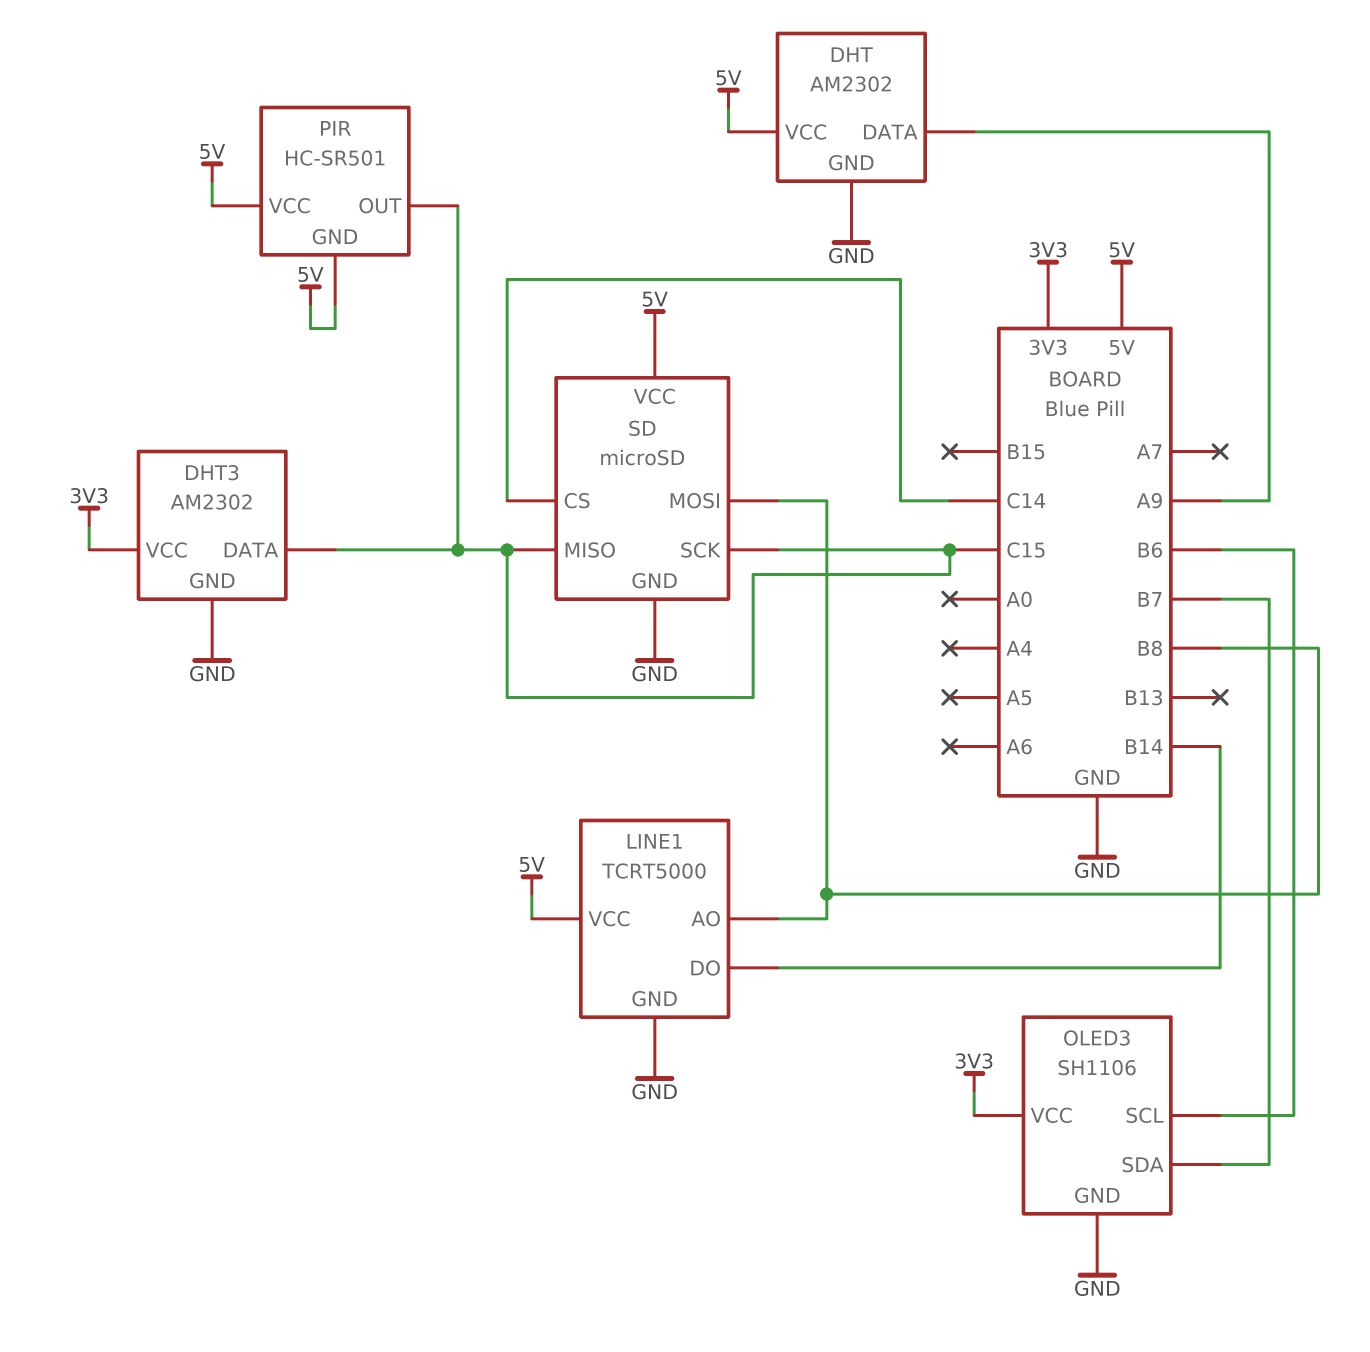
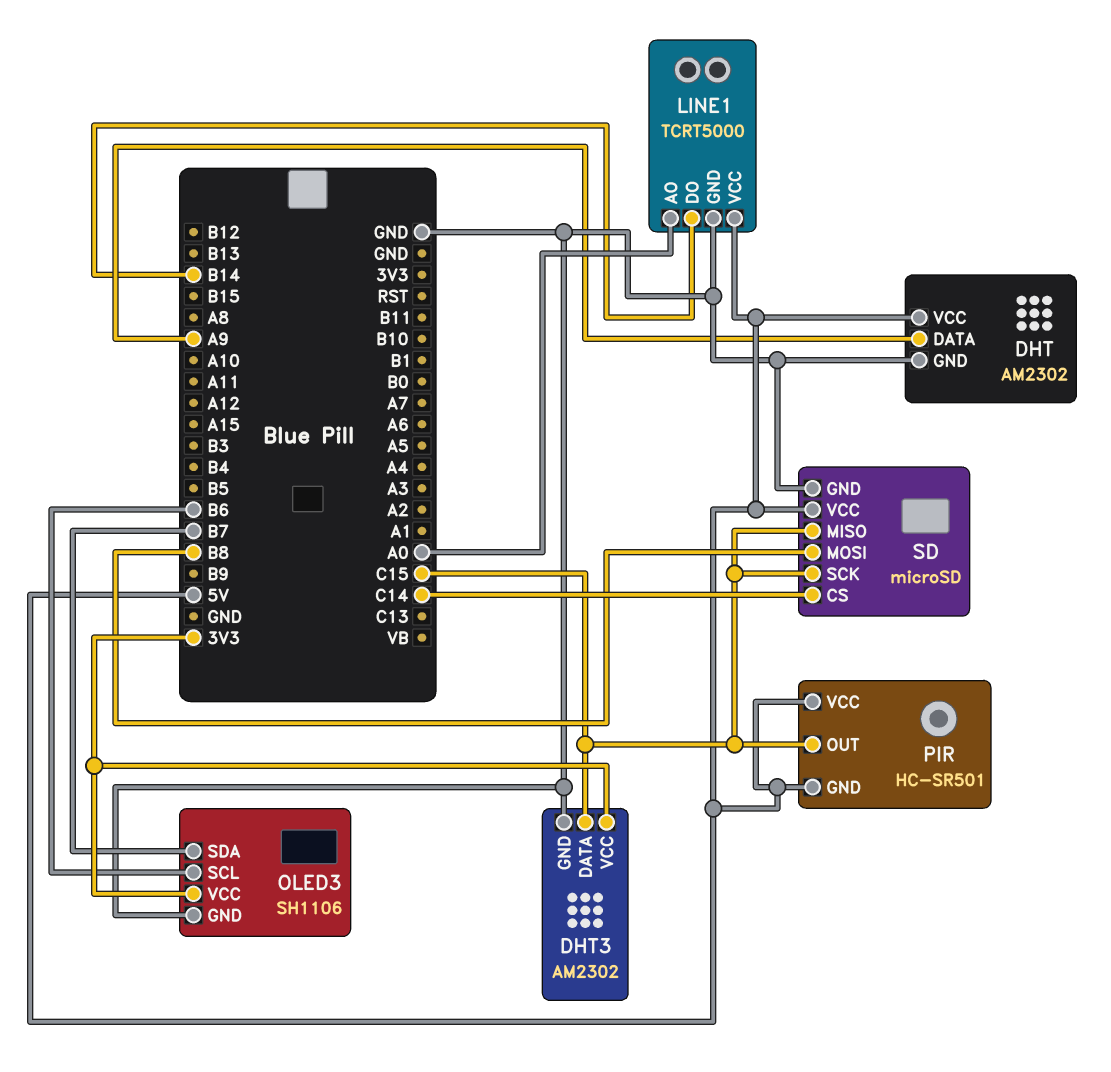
LINE1 pin AO: B8 -> A0

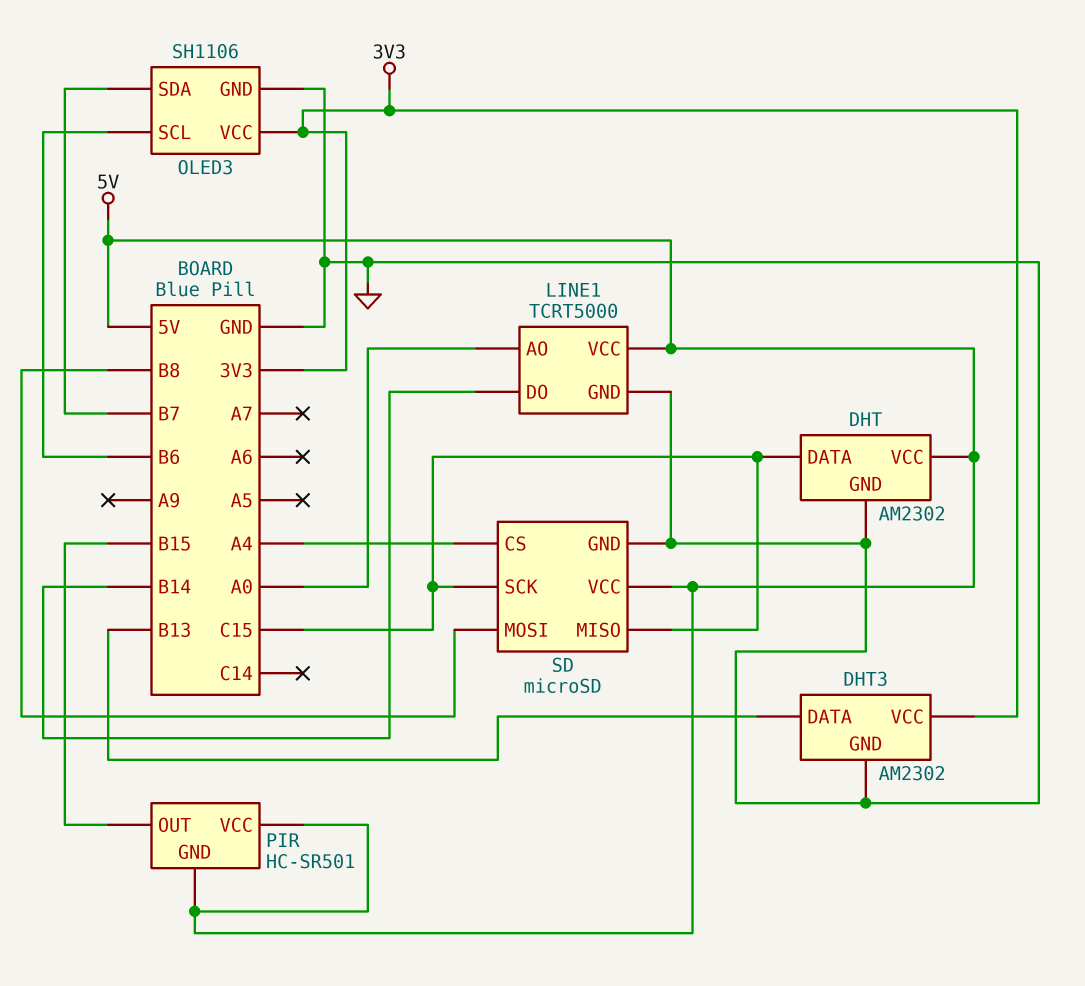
DHT pin DATA: A9 -> C15
DHT3 pin DATA: C15 -> B13
PIR pin OUT: C15 -> B15
SD pin CS: C14 -> A4

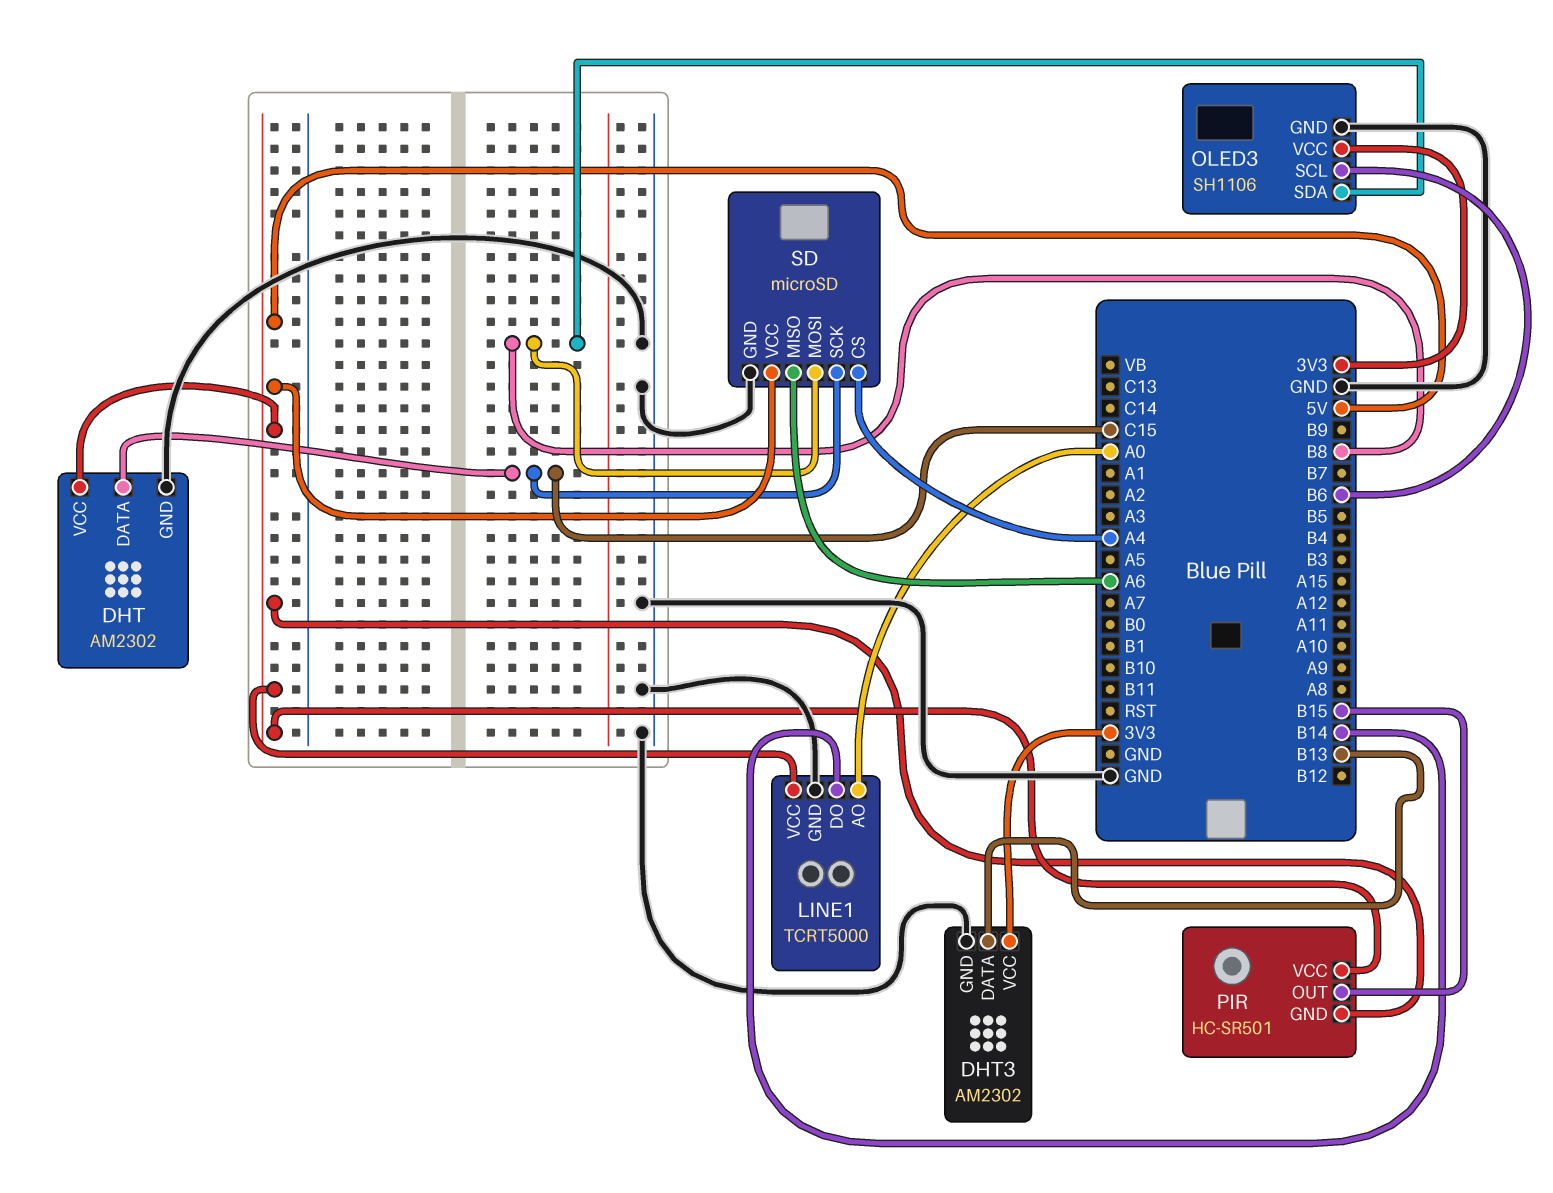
OLED3 pin SDA: B7 -> B8
SD pin MISO: C15 -> A6

